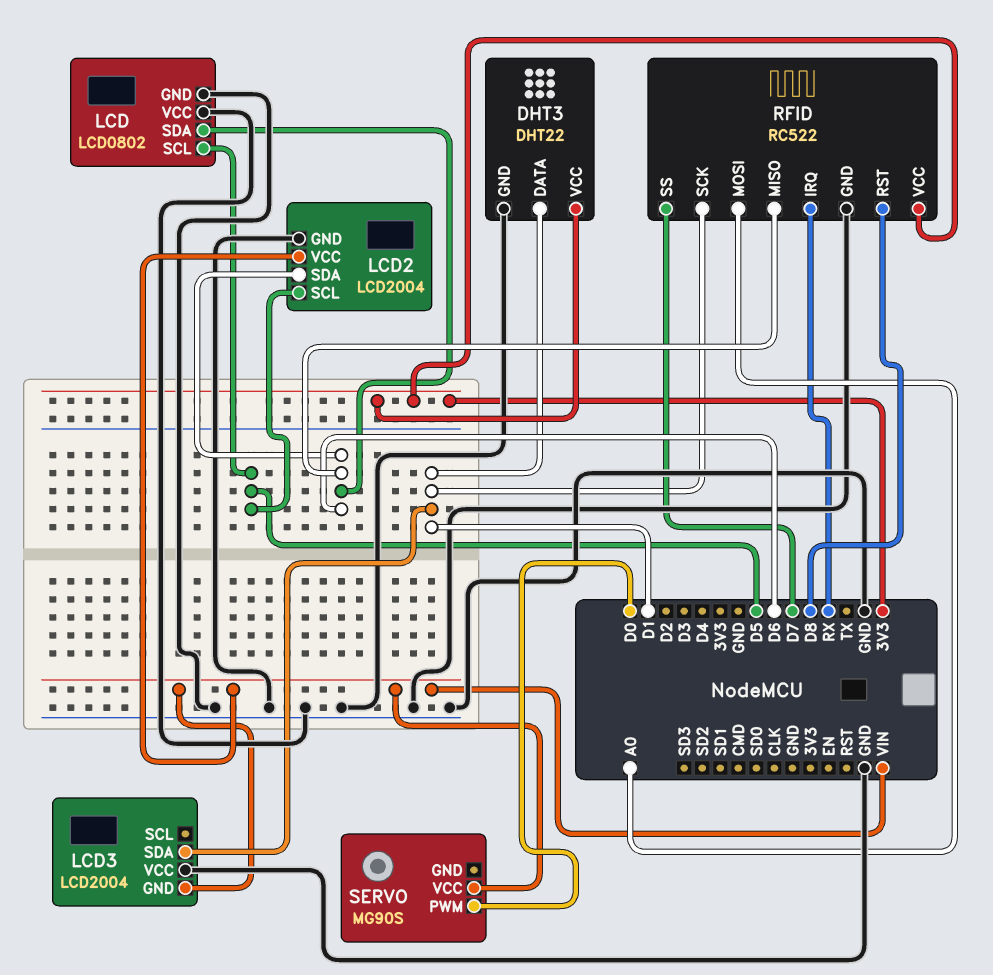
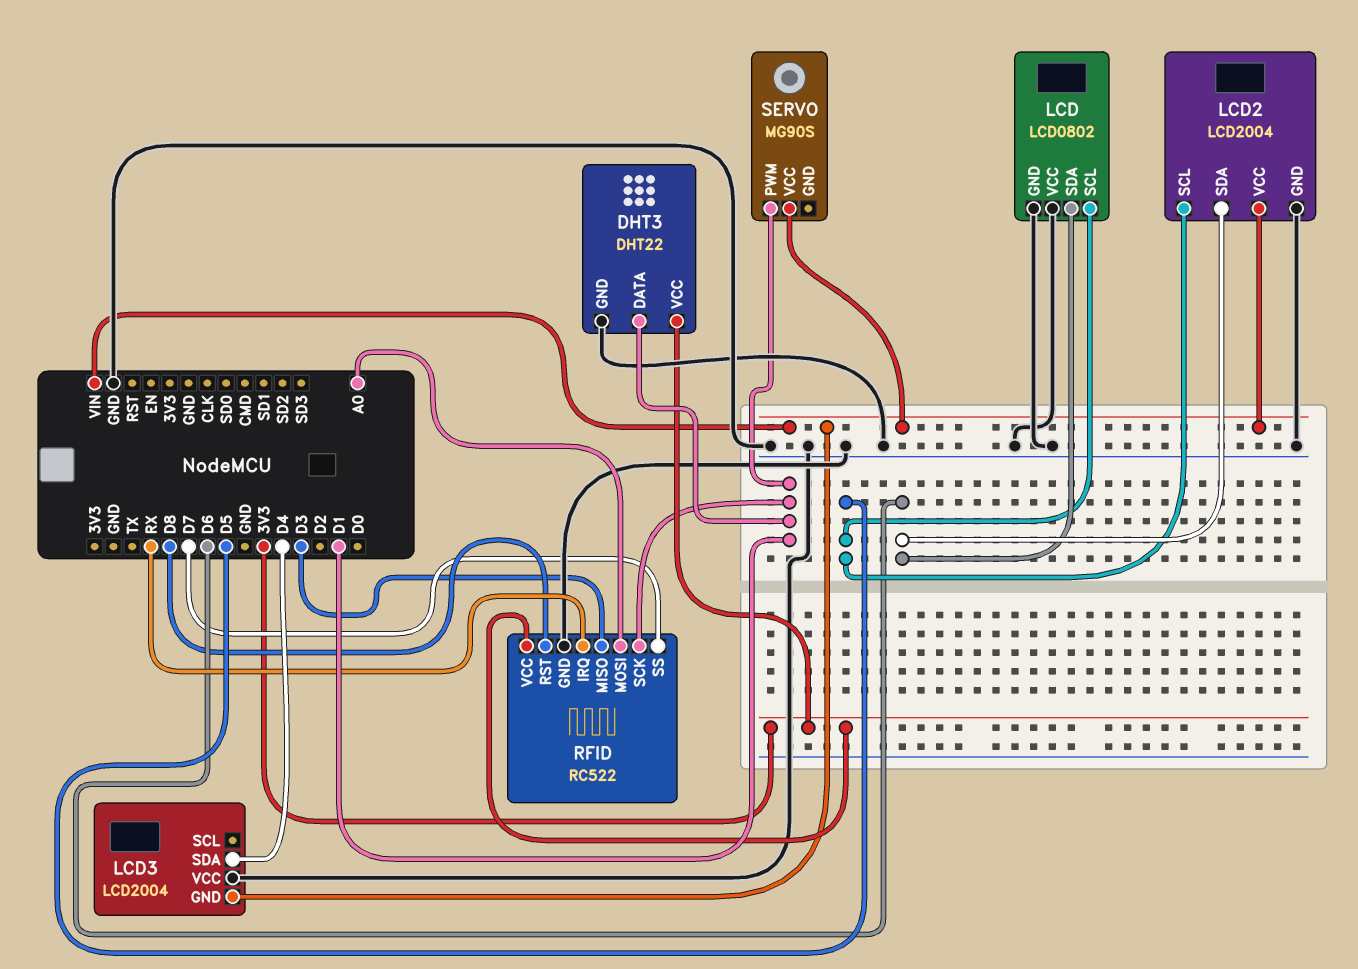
LCD3 pin SDA: D1 -> D4
RFID pin MISO: D6 -> D3
SERVO pin PWM: D0 -> D1

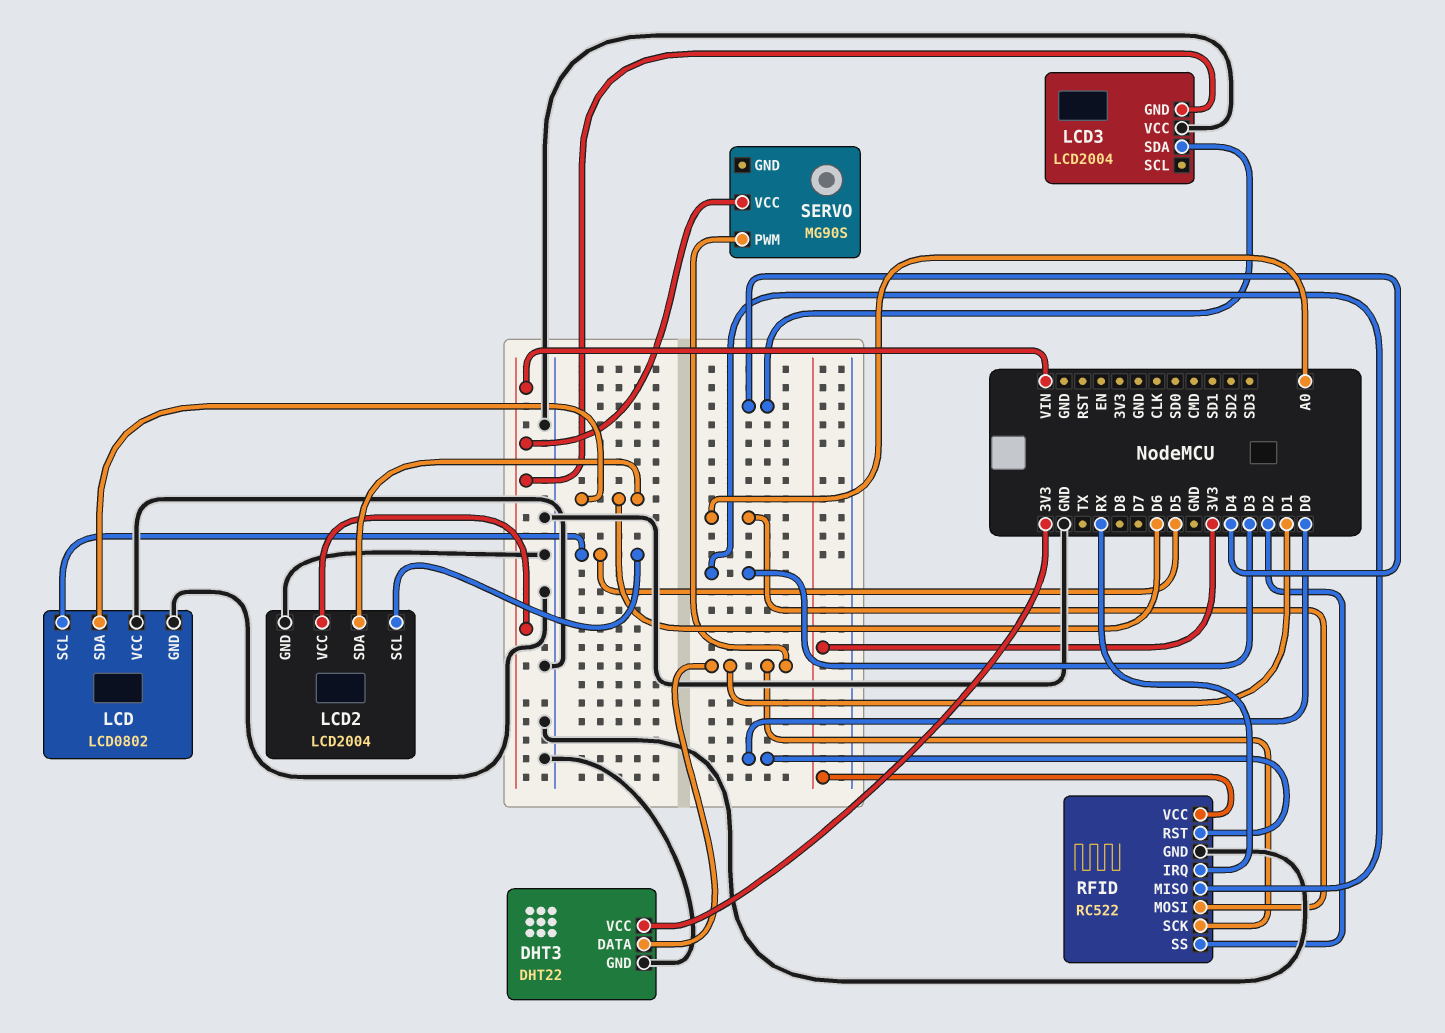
RFID pin RST: D8 -> D0
RFID pin SS: D7 -> D2

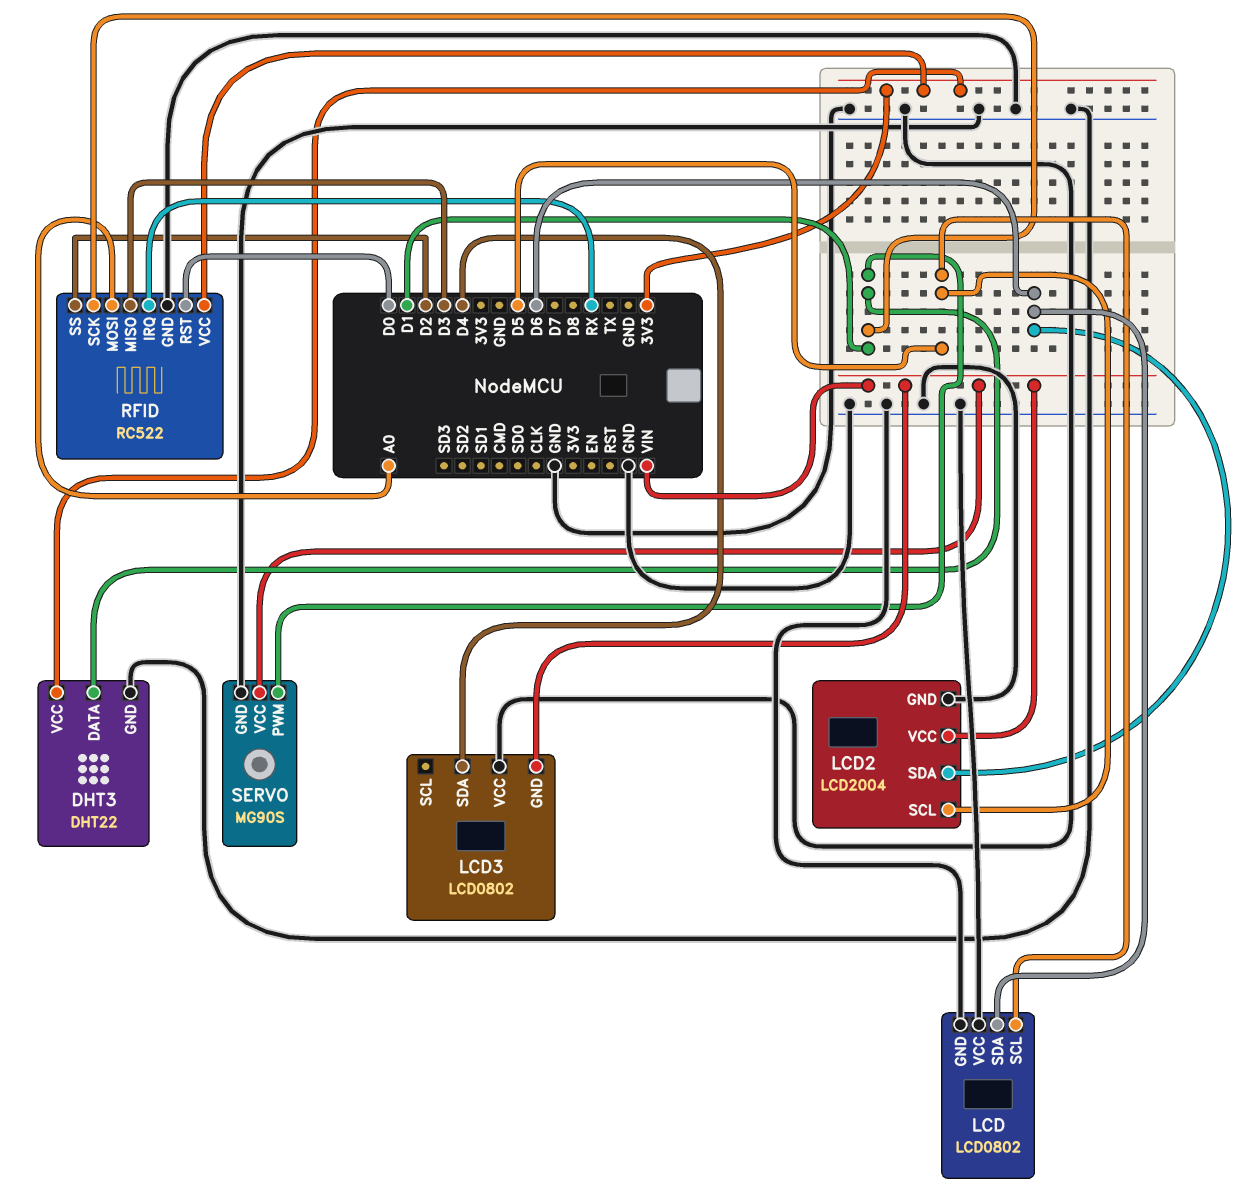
LCD3: LCD2004 -> LCD0802
SERVO pin GND: none -> GND

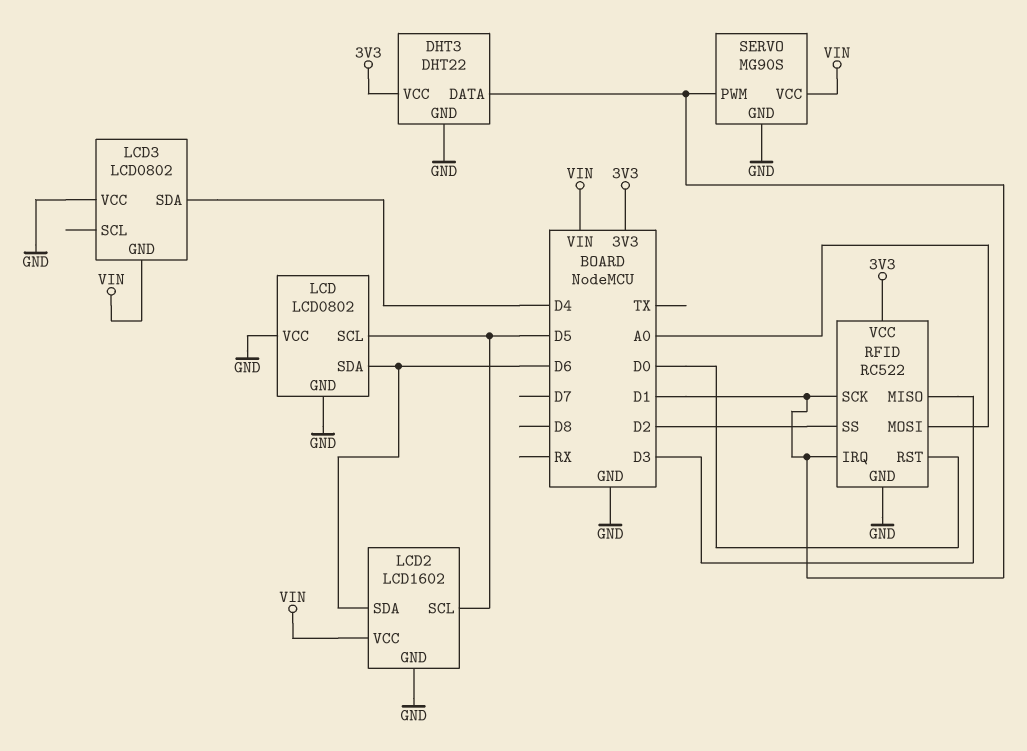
LCD2: LCD2004 -> LCD1602
RFID pin IRQ: RX -> D1

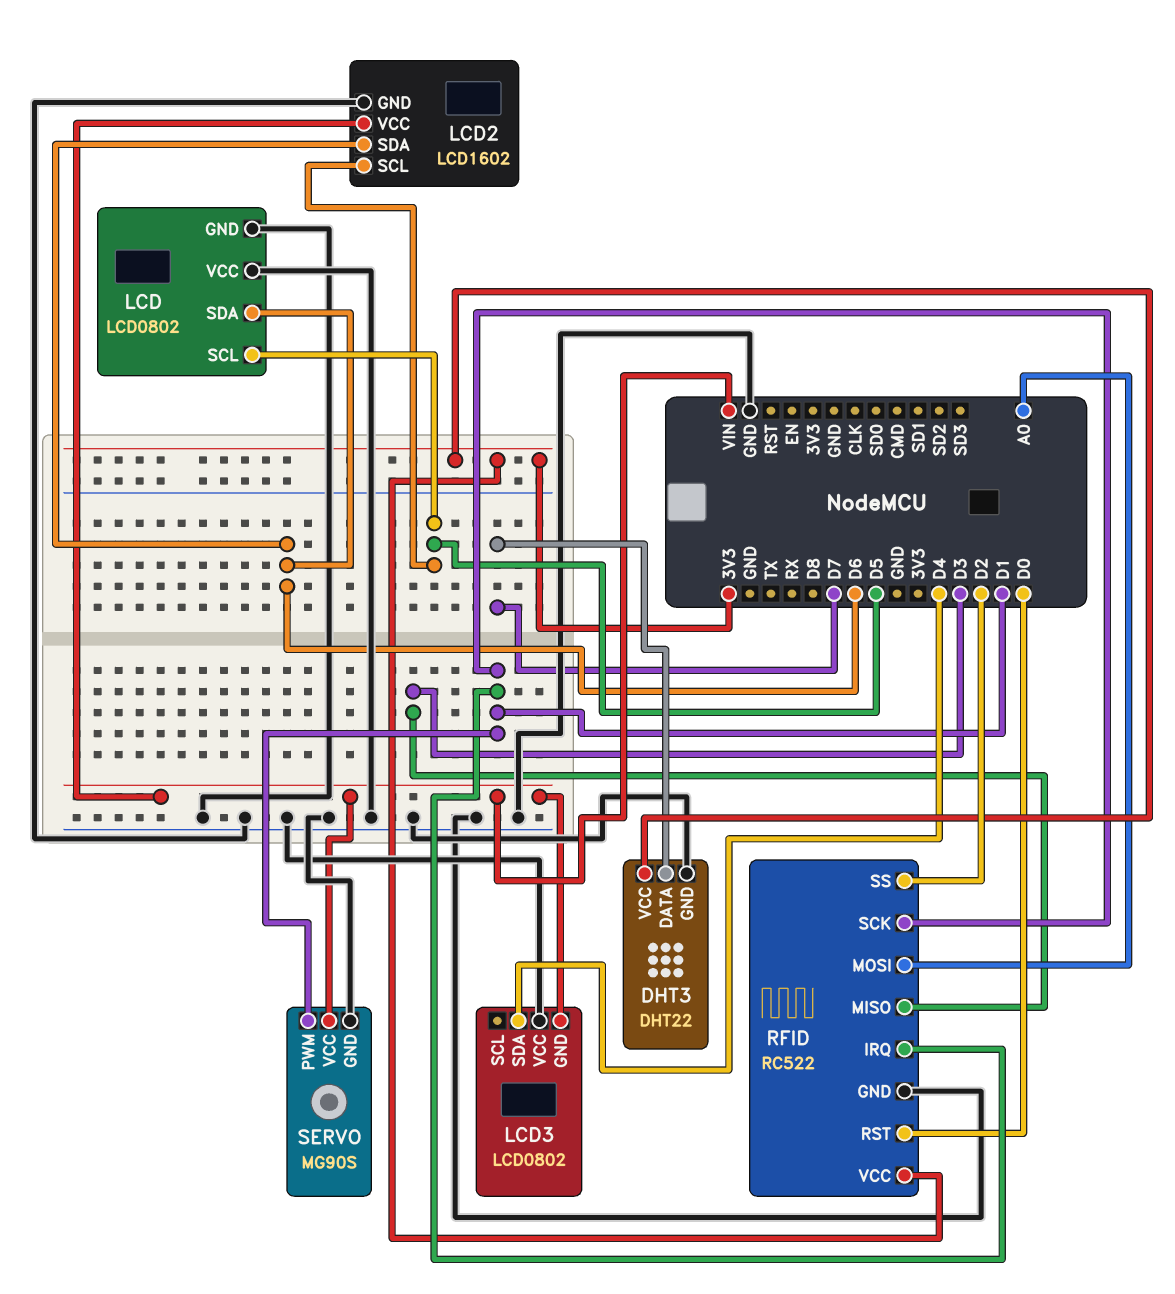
DHT3 pin DATA: D1 -> D7

